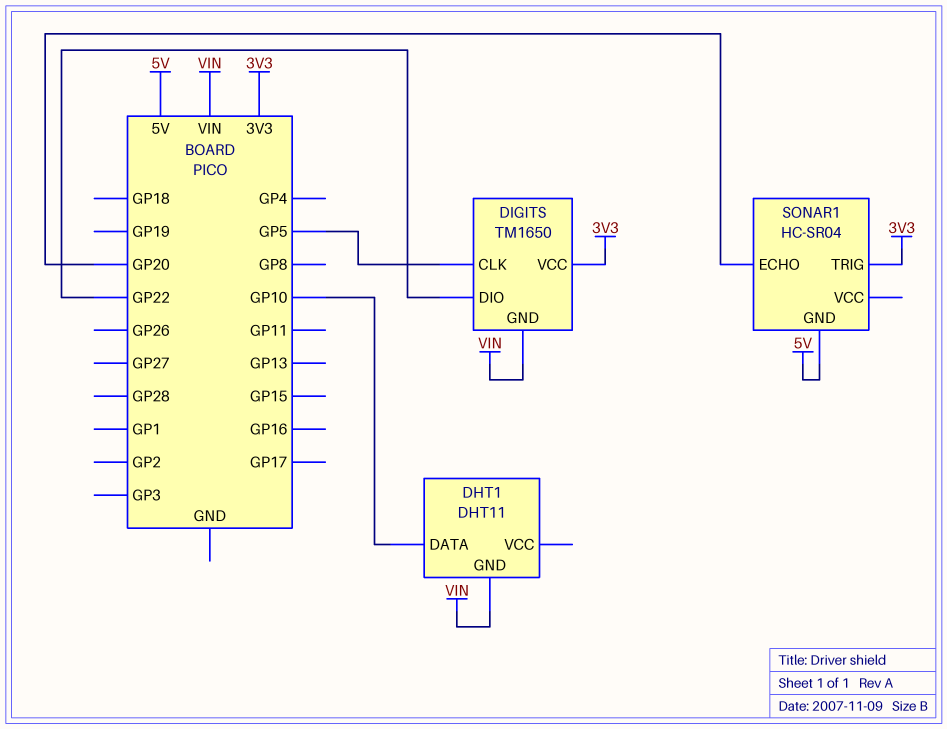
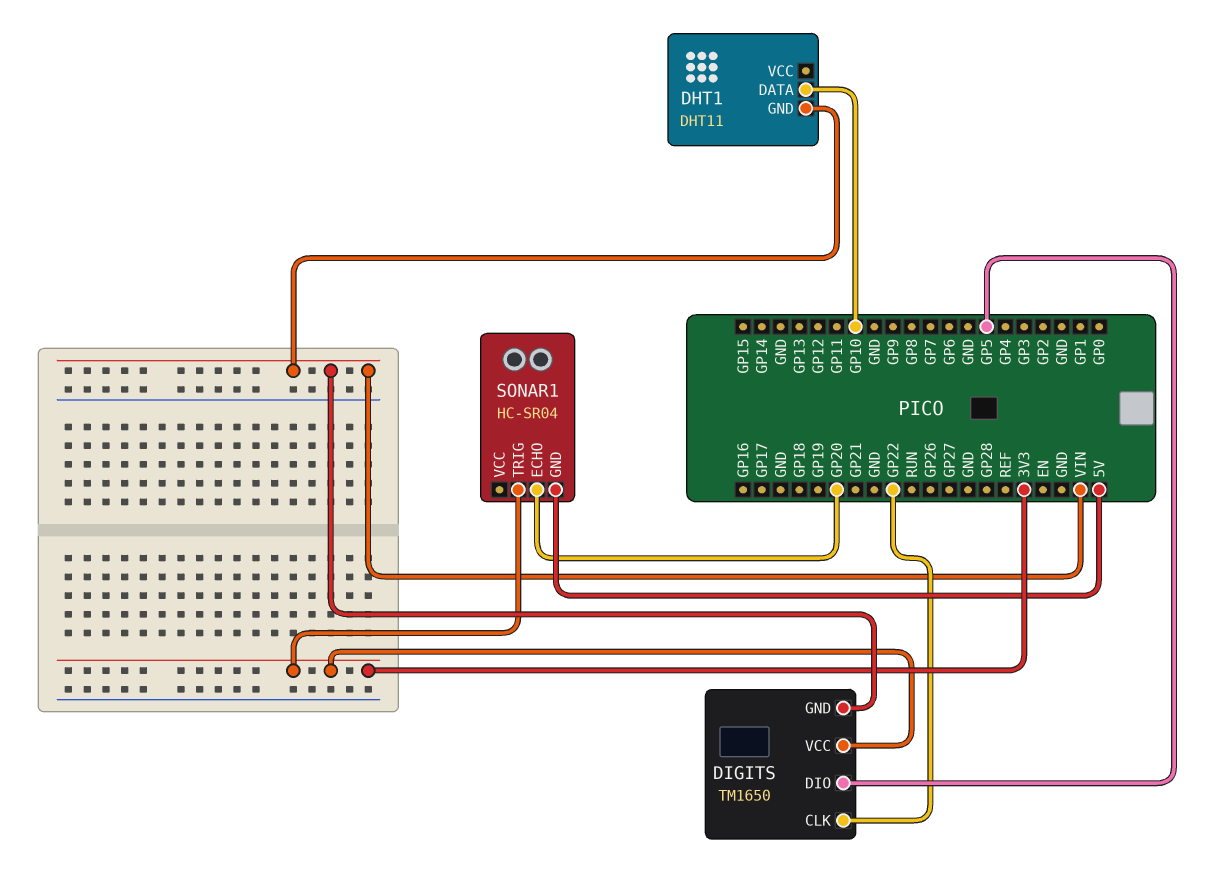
DIGITS pin CLK: GP5 -> GP22
DIGITS pin DIO: GP22 -> GP5

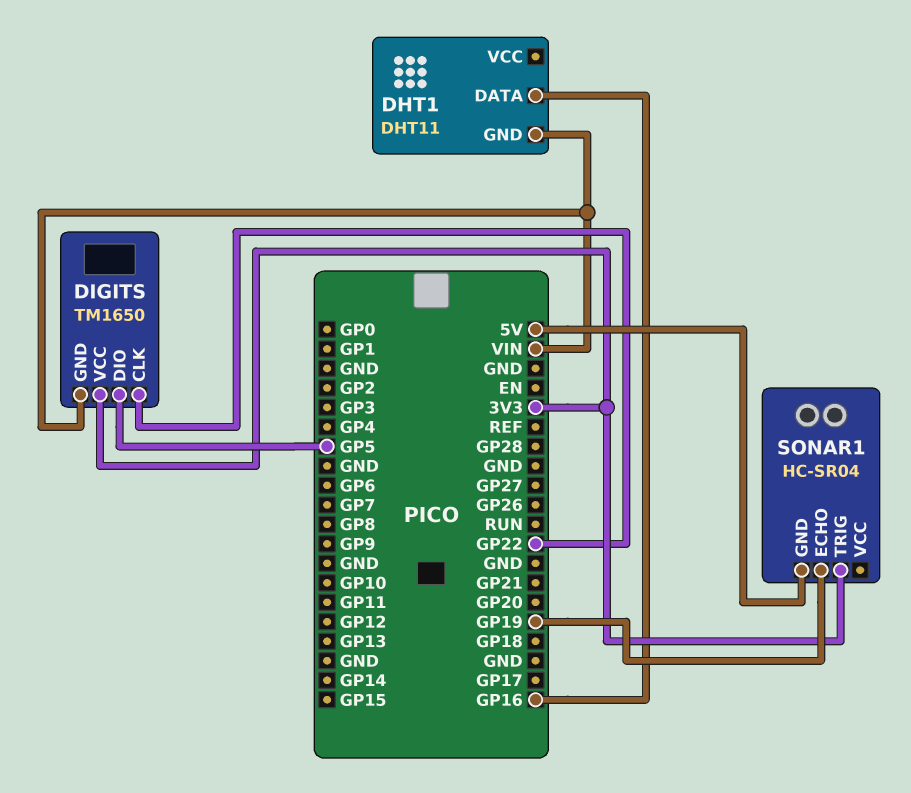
DHT1 pin DATA: GP10 -> GP16
SONAR1 pin ECHO: GP20 -> GP19

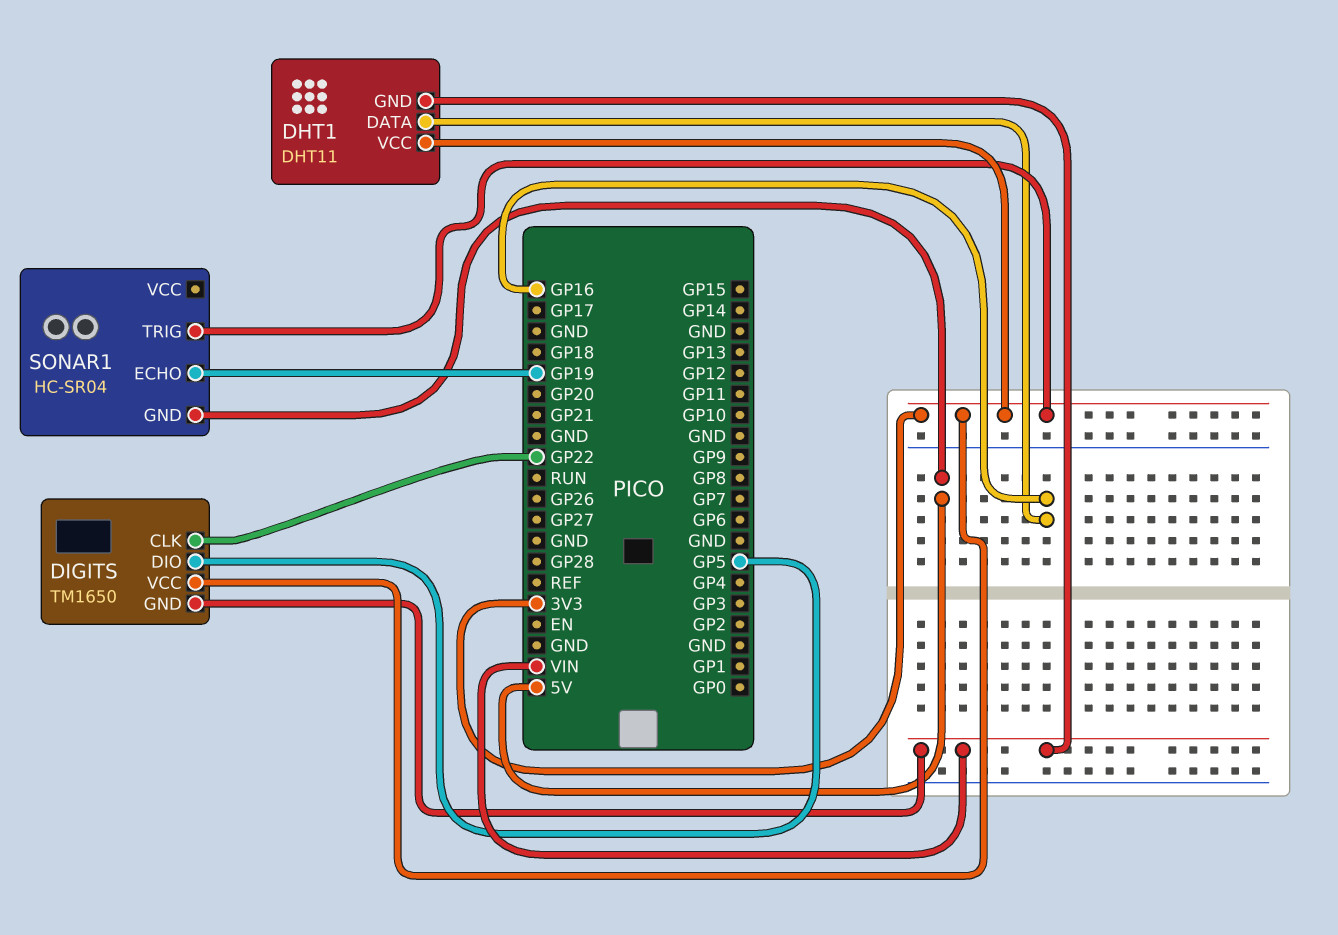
DHT1 pin VCC: none -> 3V3

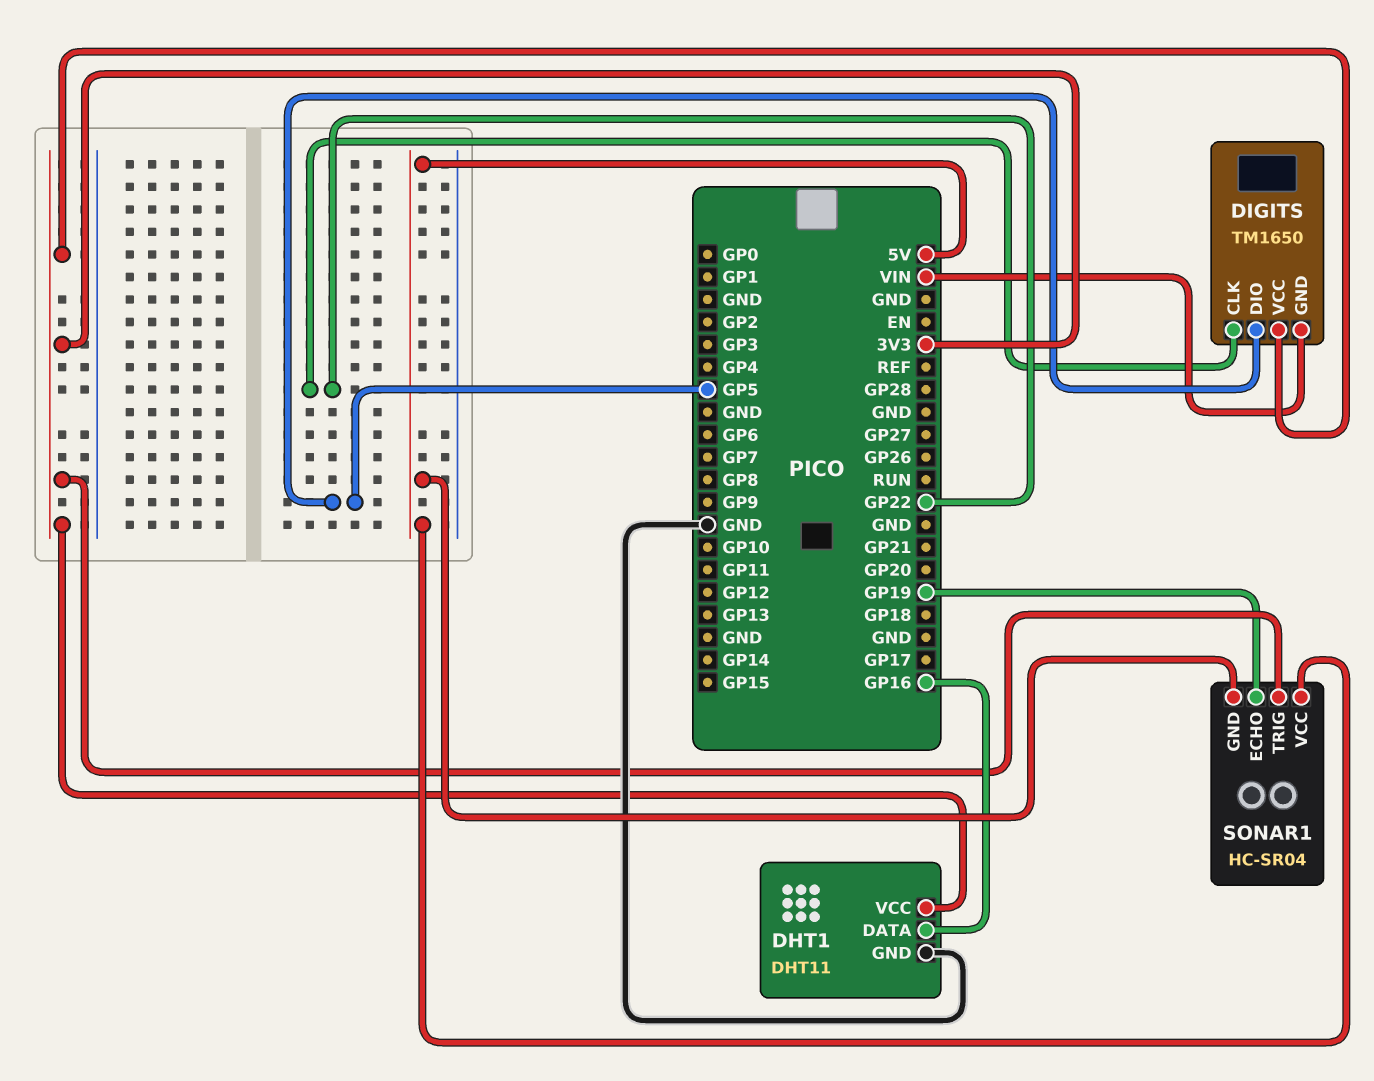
DHT1 pin GND: VIN -> GND
SONAR1 pin VCC: none -> 5V

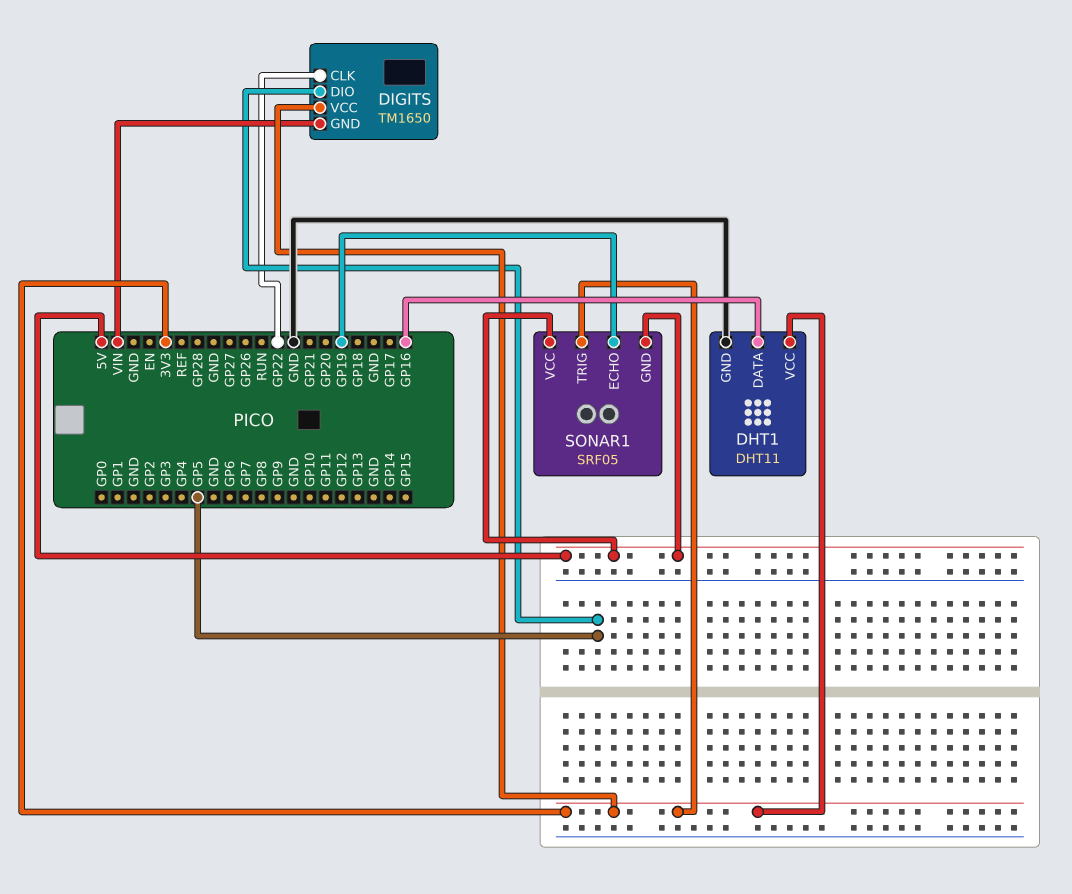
SONAR1: HC-SR04 -> SRF05

